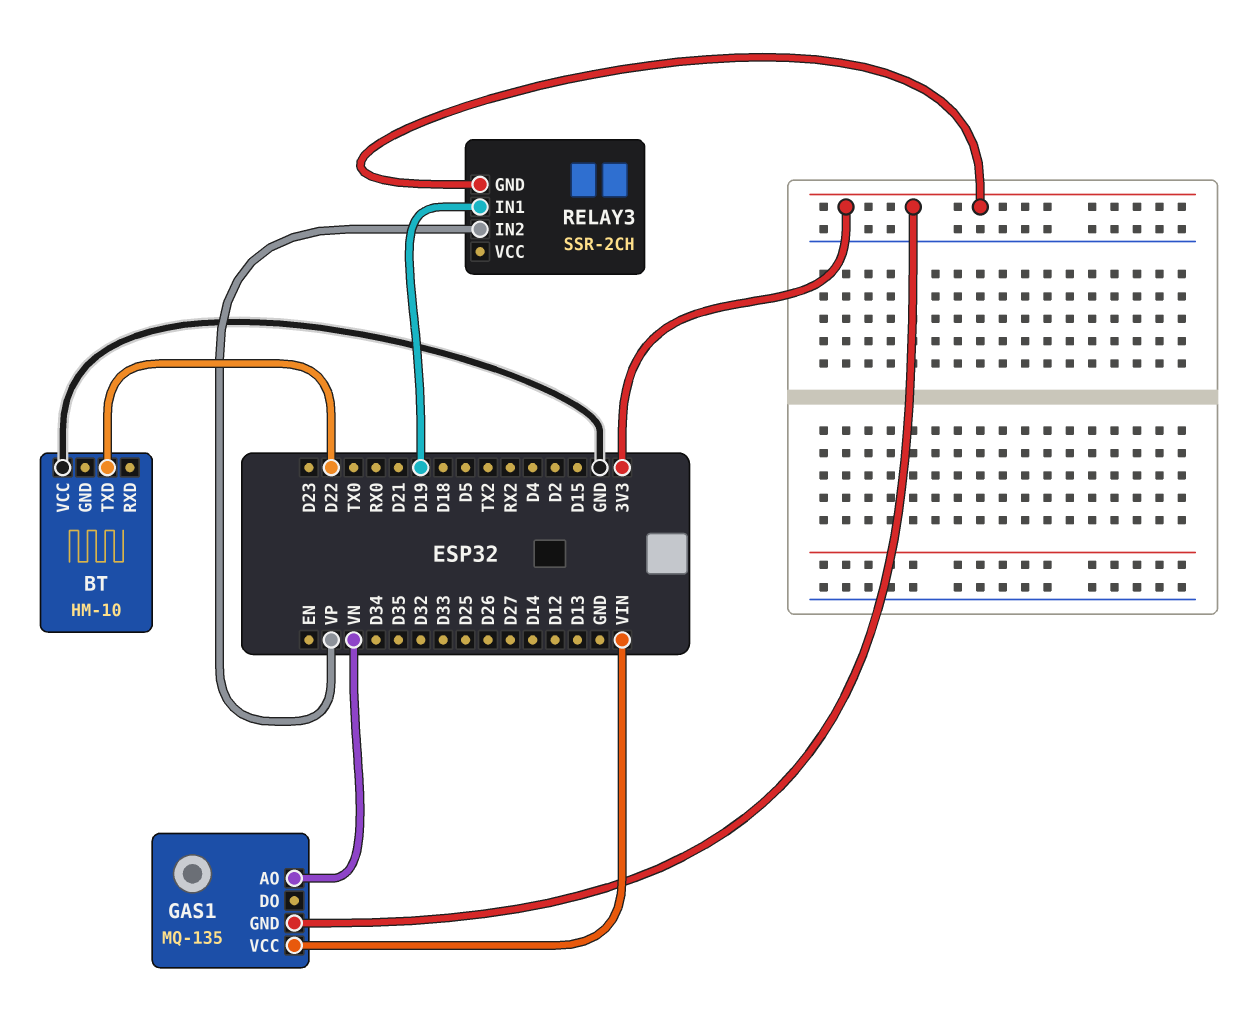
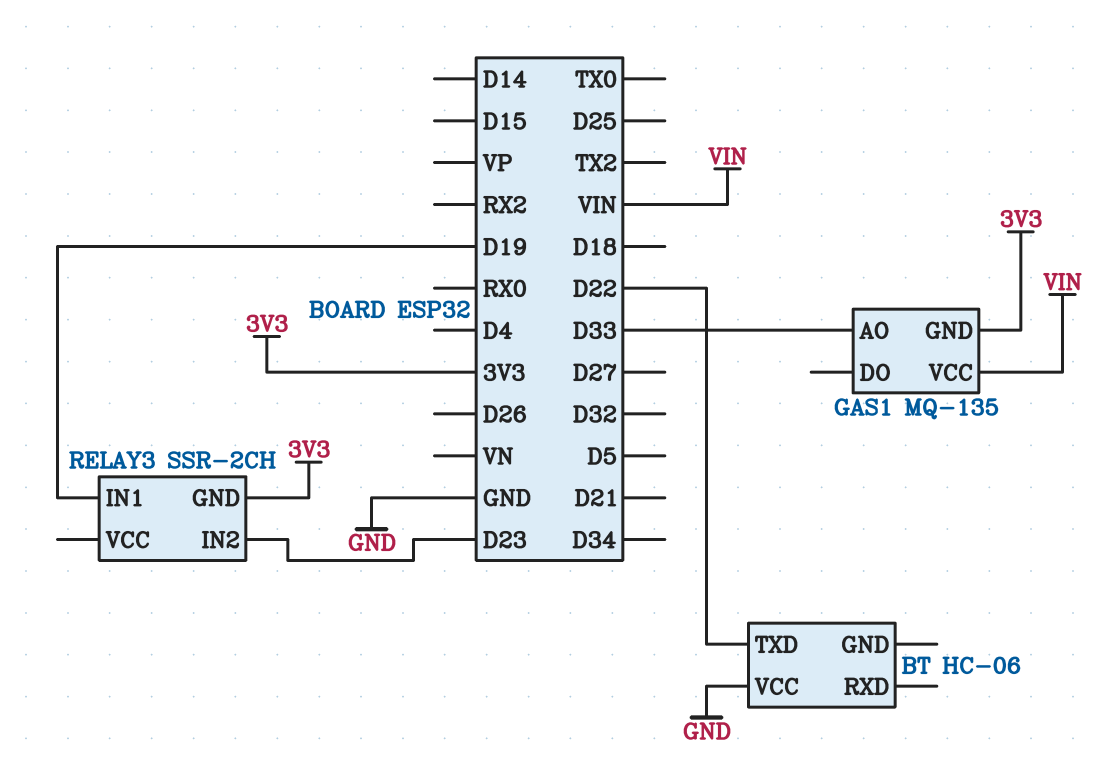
BT: HM-10 -> HC-06
GAS1 pin AO: VN -> D33
RELAY3 pin IN2: VP -> D23

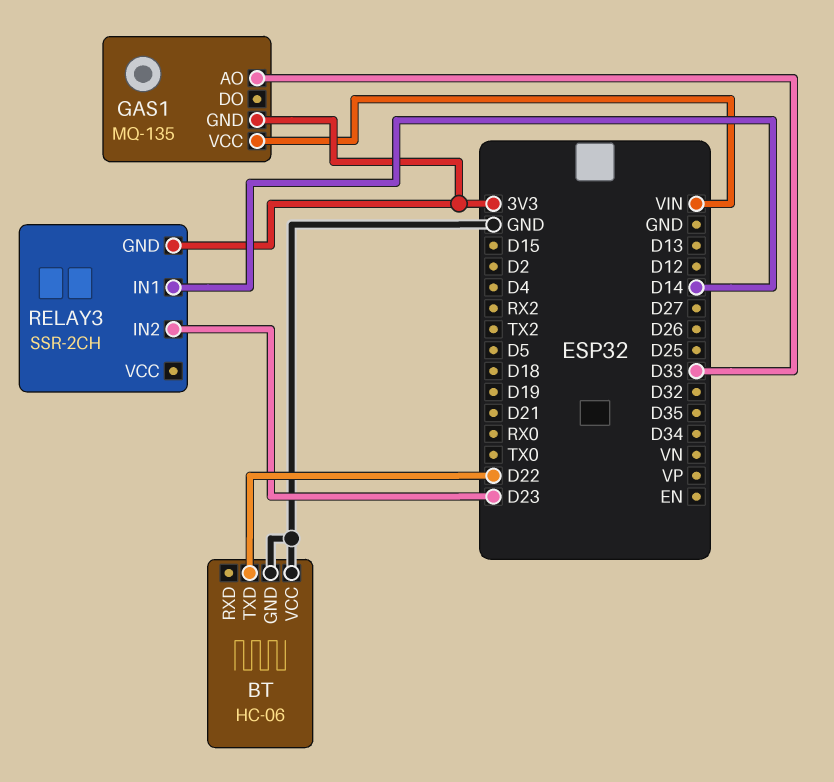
BT pin GND: none -> GND
RELAY3 pin IN1: D19 -> D14

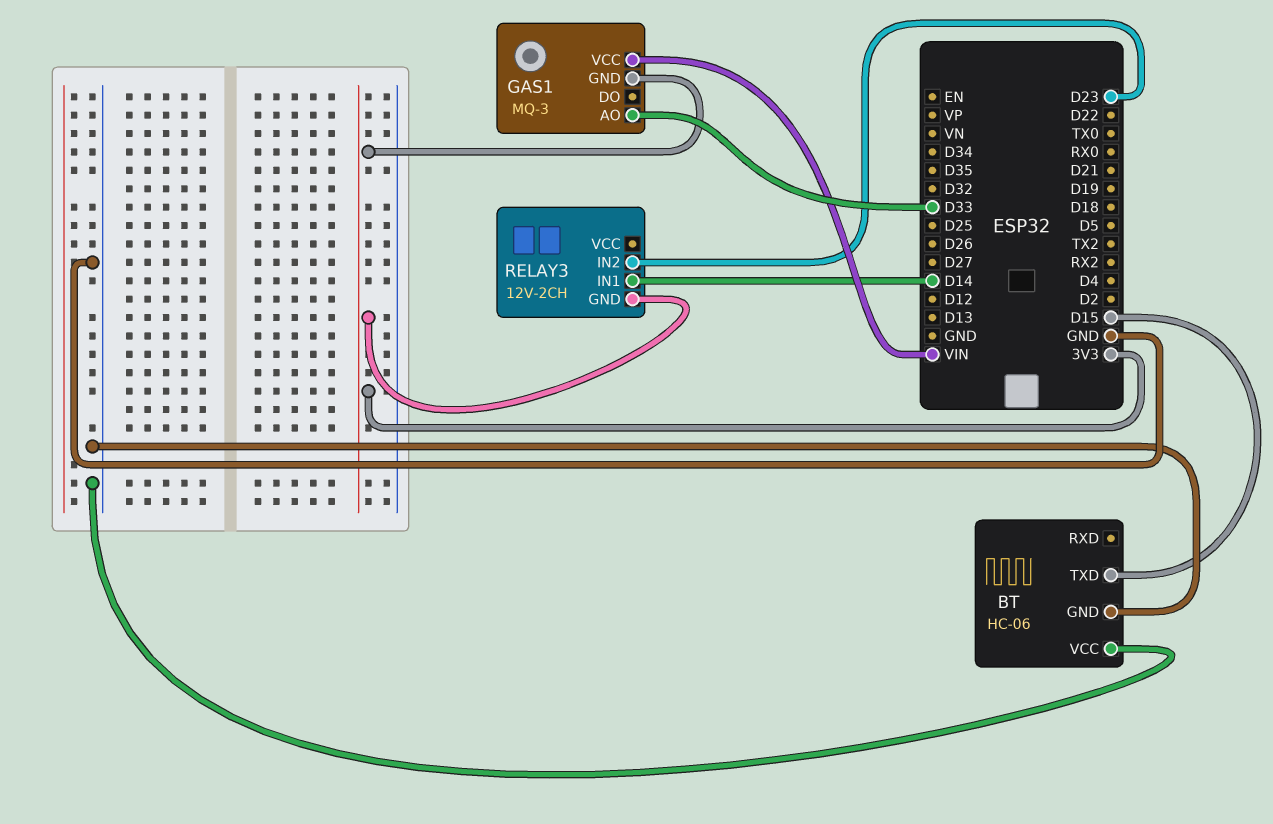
BT pin TXD: D22 -> D15
GAS1: MQ-135 -> MQ-3
RELAY3: SSR-2CH -> 12V-2CH

